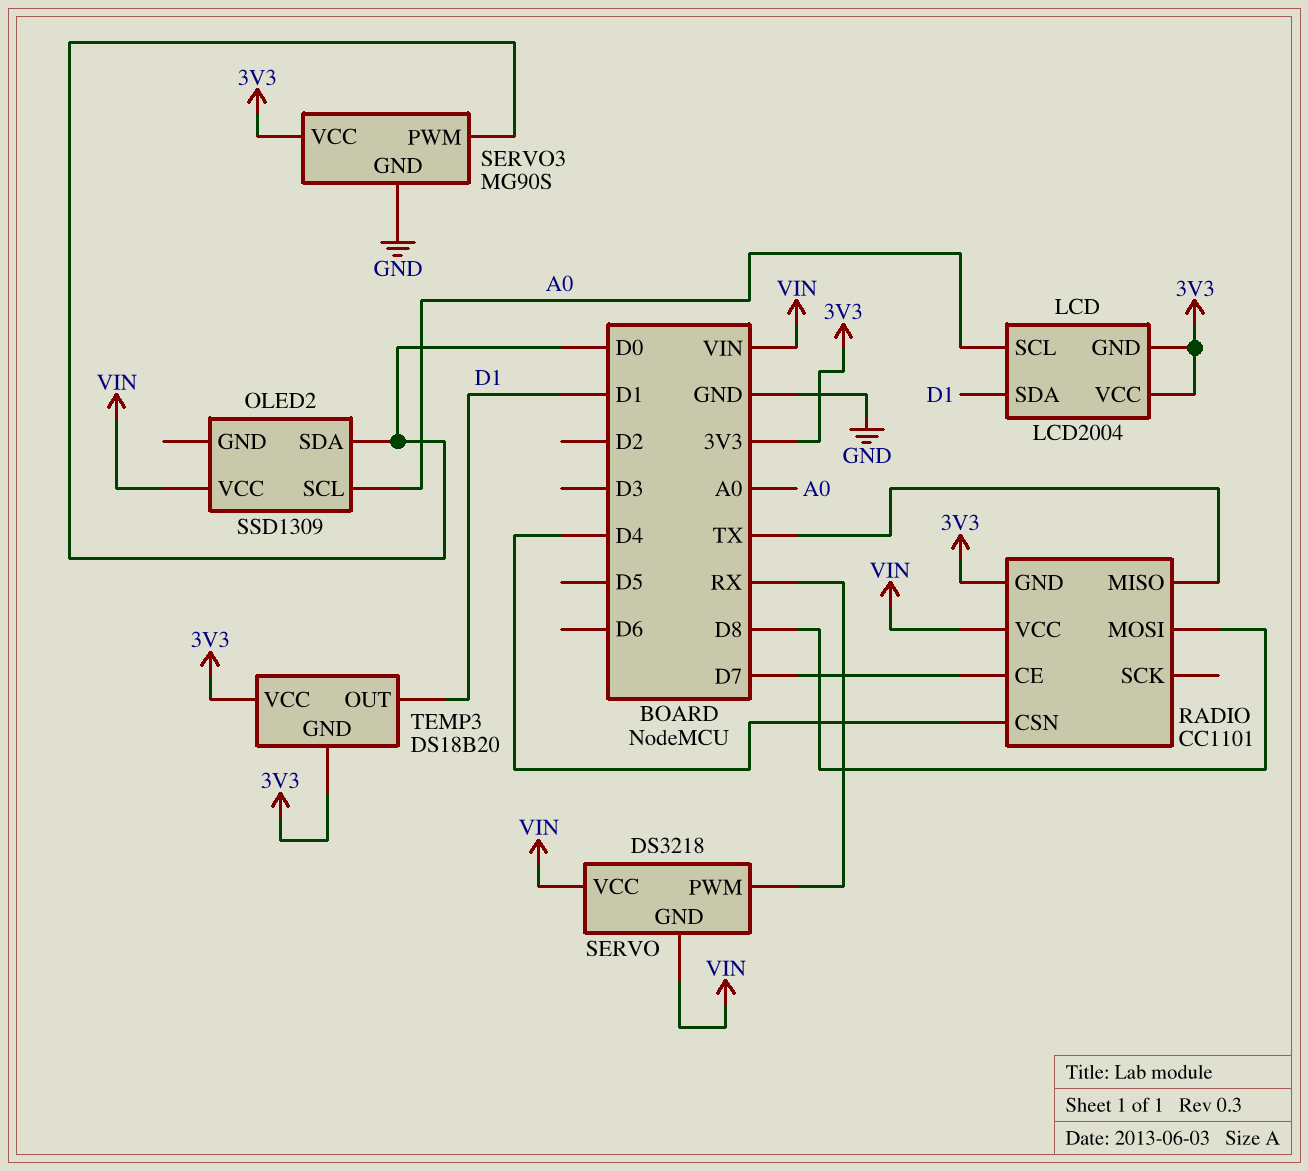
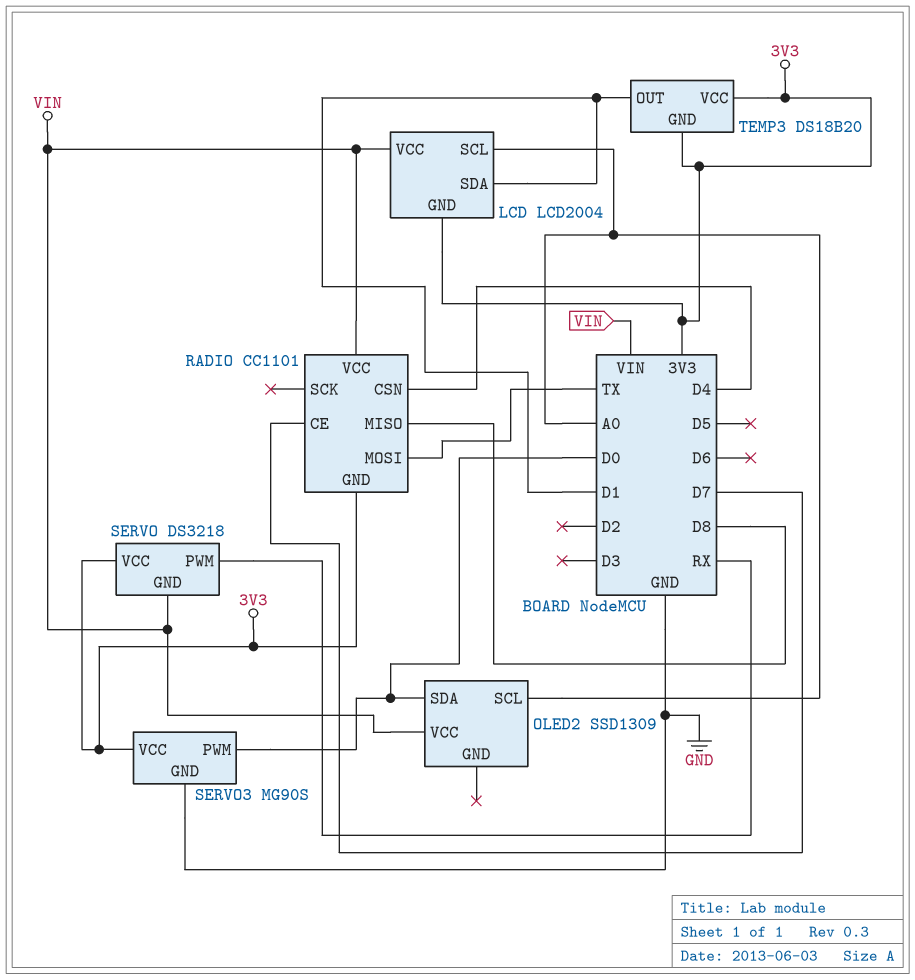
LCD pin VCC: 3V3 -> VIN
RADIO pin MISO: TX -> D8
RADIO pin MOSI: D8 -> TX
SERVO pin VCC: VIN -> 3V3

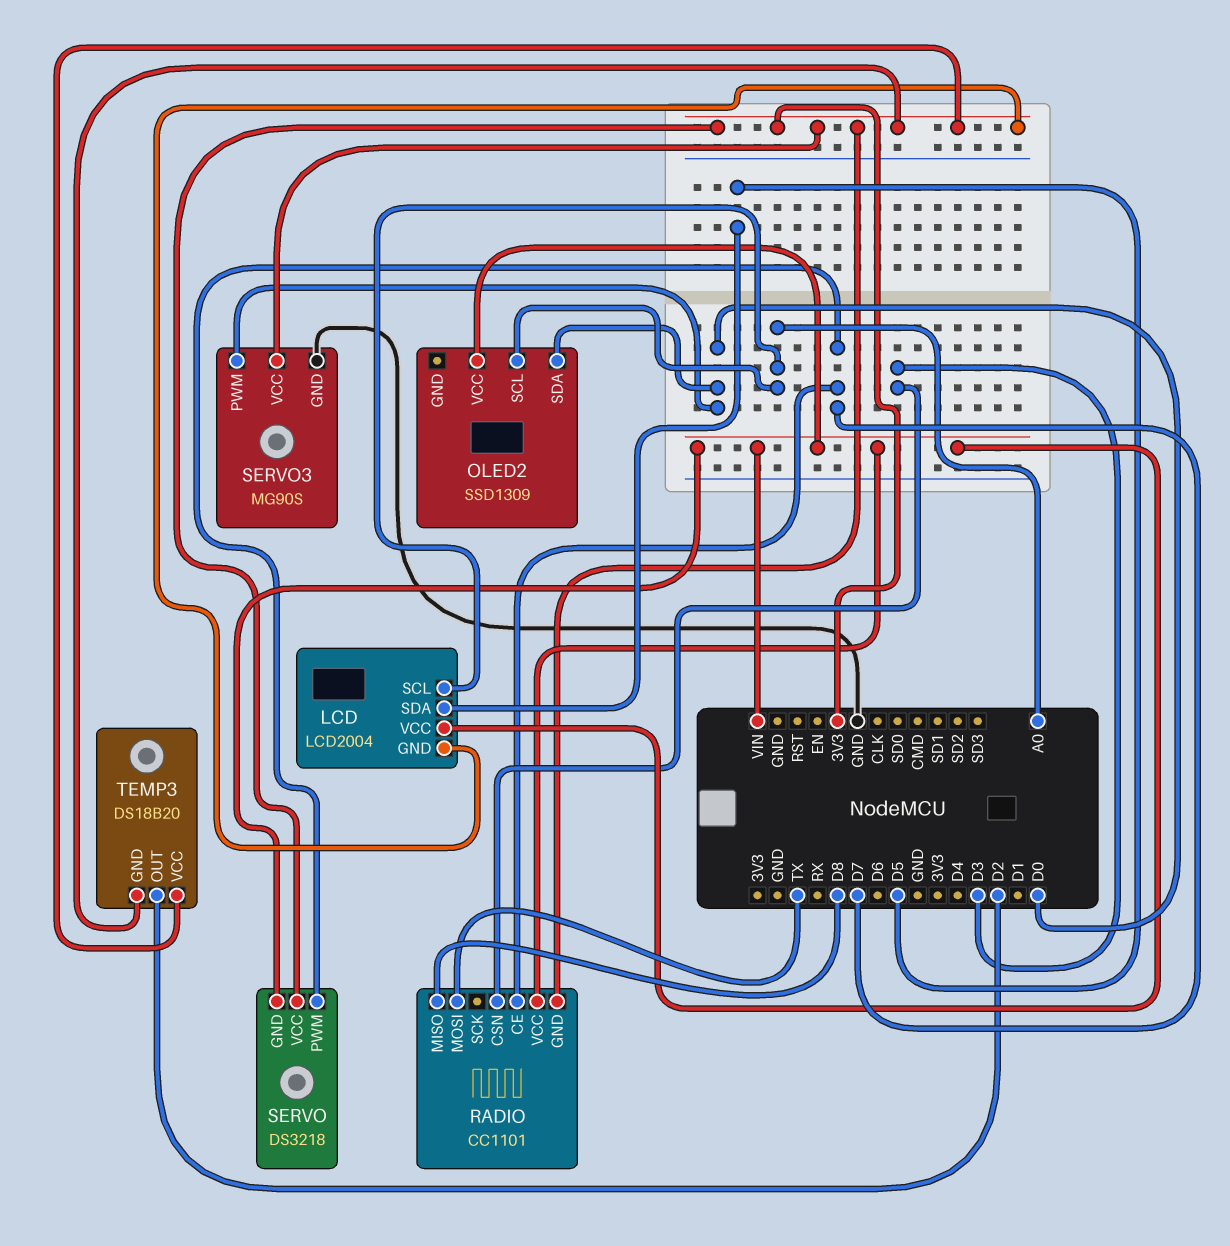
LCD pin SDA: D1 -> D5
RADIO pin CSN: D4 -> D3
SERVO pin PWM: RX -> D7
TEMP3 pin OUT: D1 -> D2

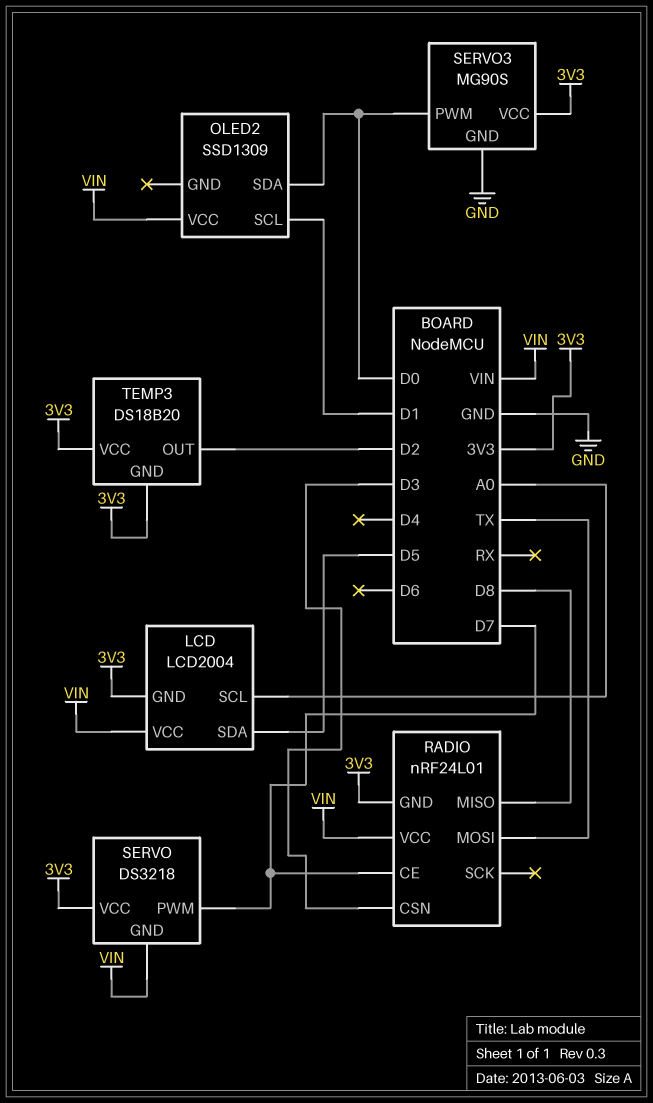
OLED2 pin SCL: A0 -> D1
RADIO: CC1101 -> nRF24L01

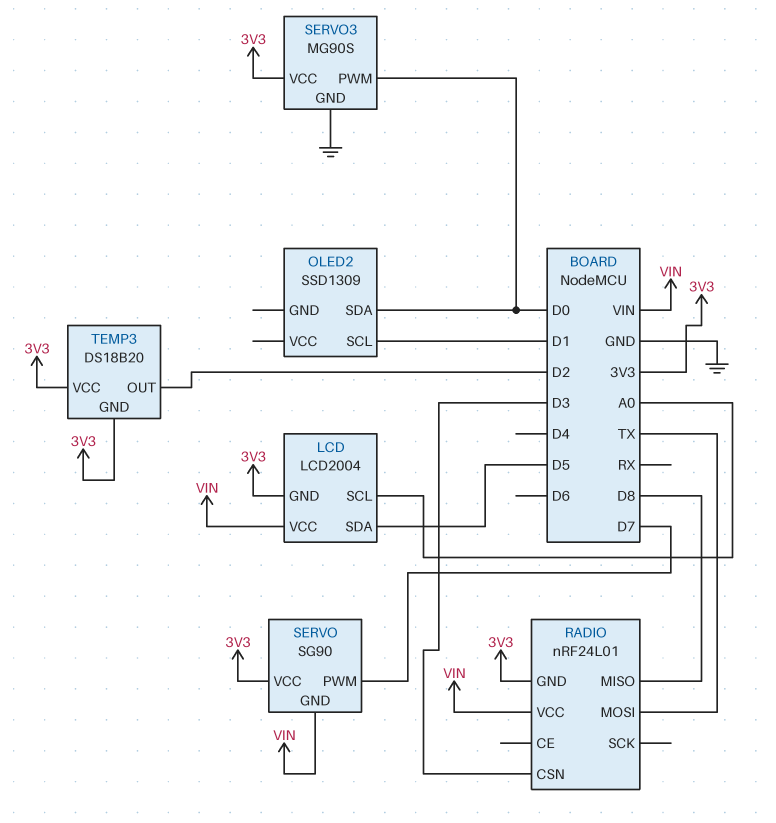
OLED2 pin VCC: VIN -> none
RADIO pin CE: D7 -> none
SERVO: DS3218 -> SG90

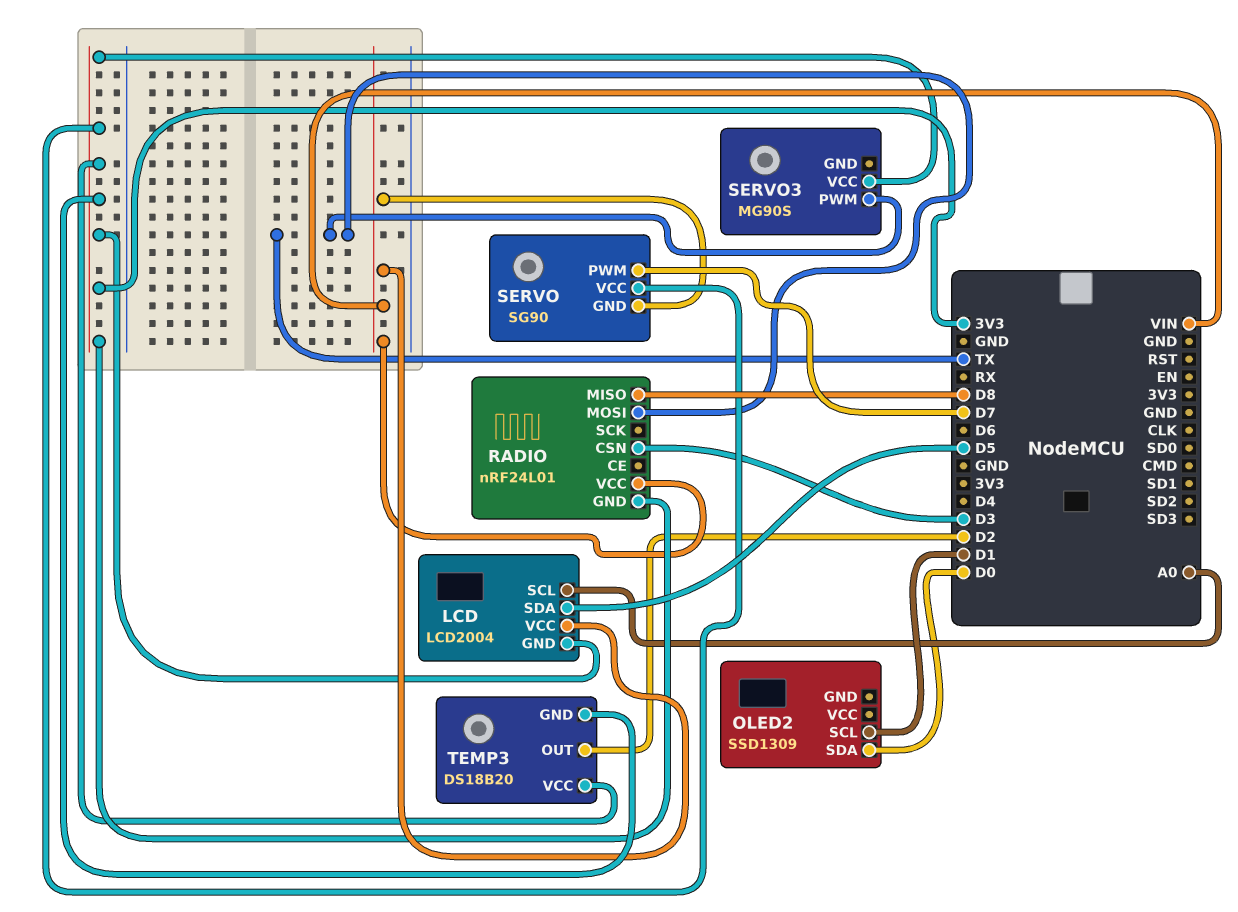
SERVO3 pin GND: GND -> none
SERVO3 pin PWM: D0 -> TX

